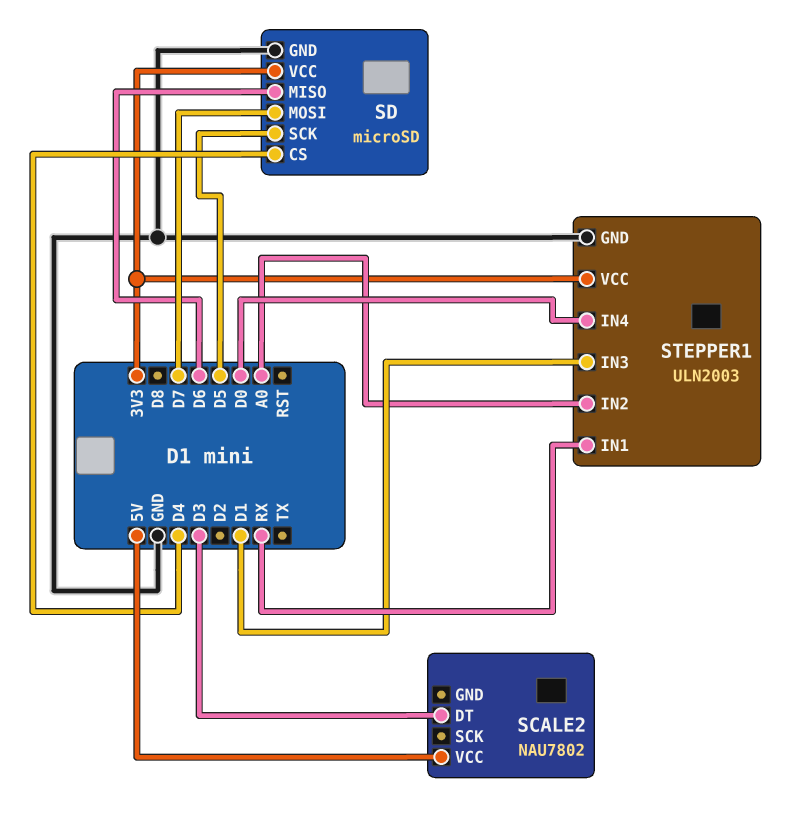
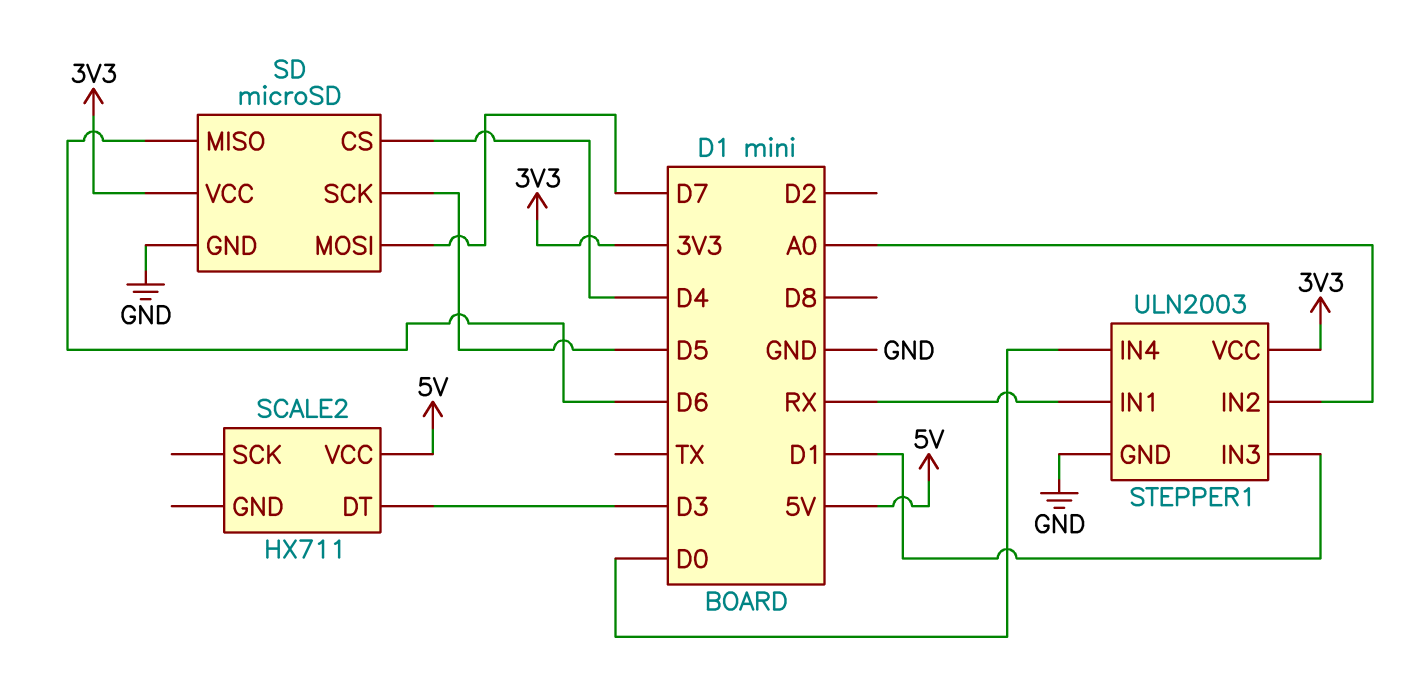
SCALE2: NAU7802 -> HX711

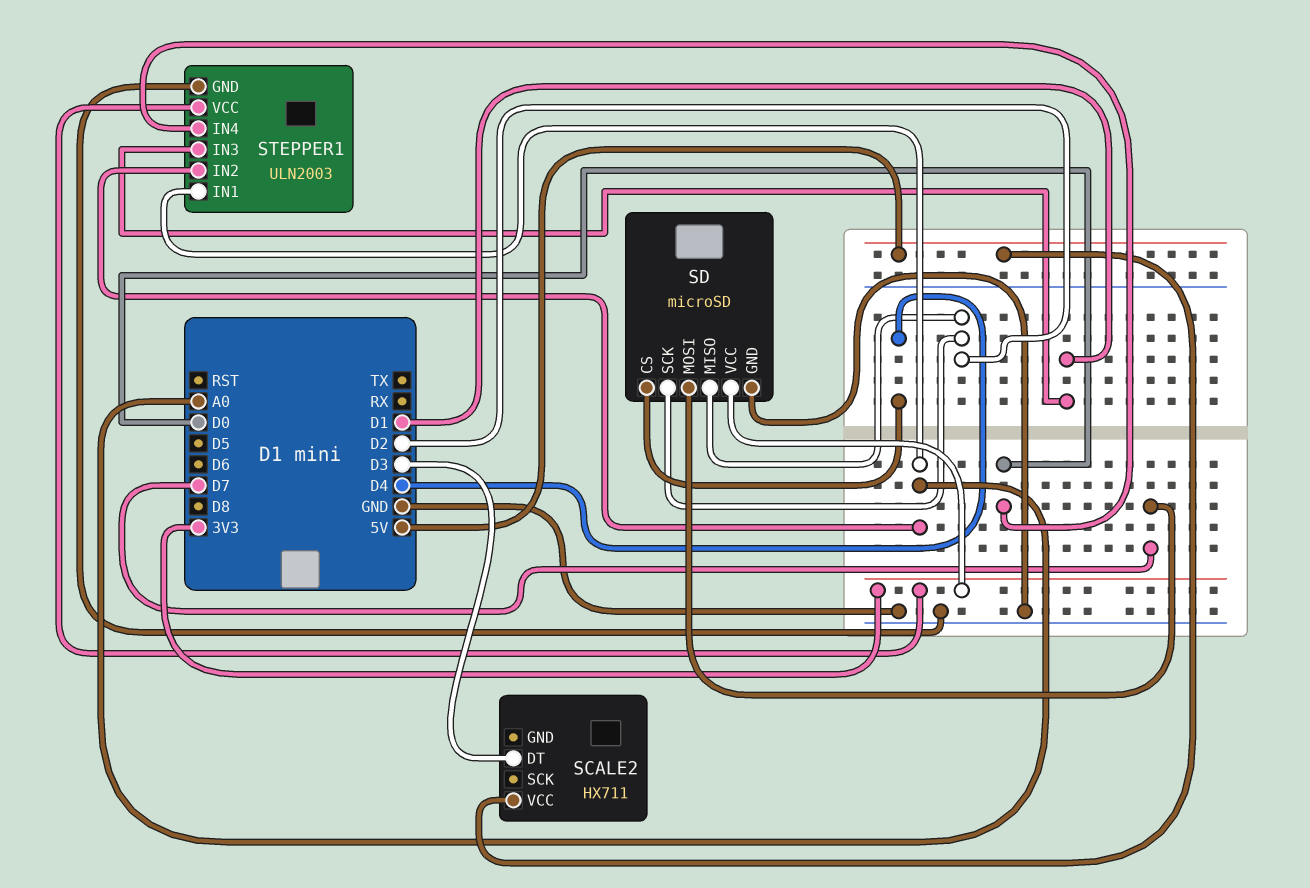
SD pin MISO: D6 -> D2
SD pin SCK: D5 -> D2
STEPPER1 pin IN1: RX -> A0

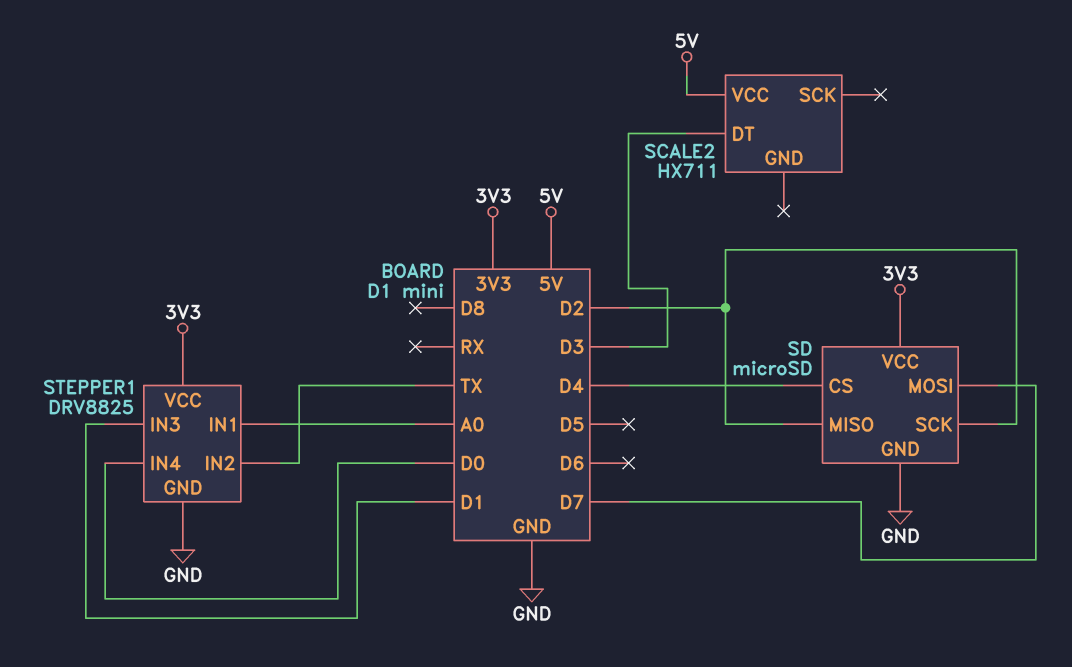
STEPPER1: ULN2003 -> DRV8825
STEPPER1 pin IN2: A0 -> TX

